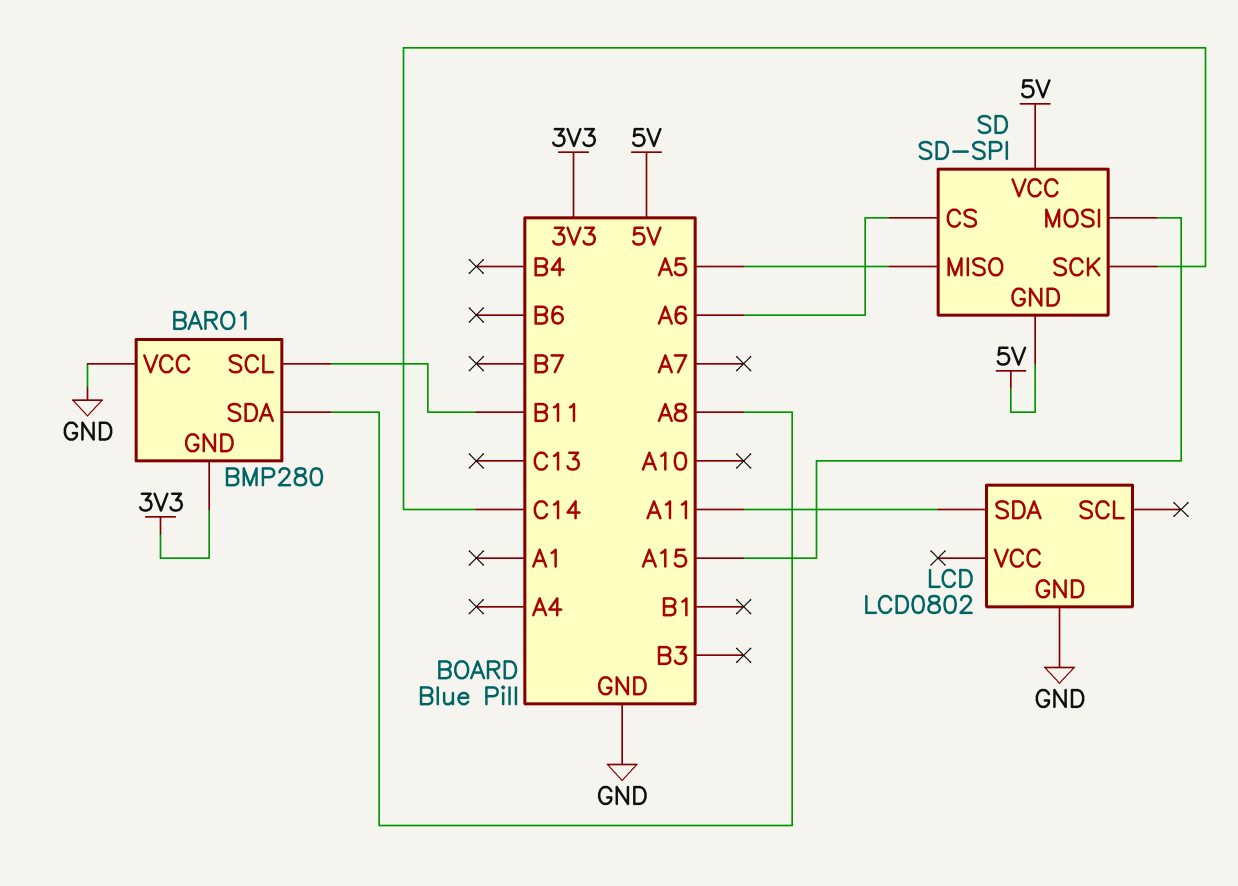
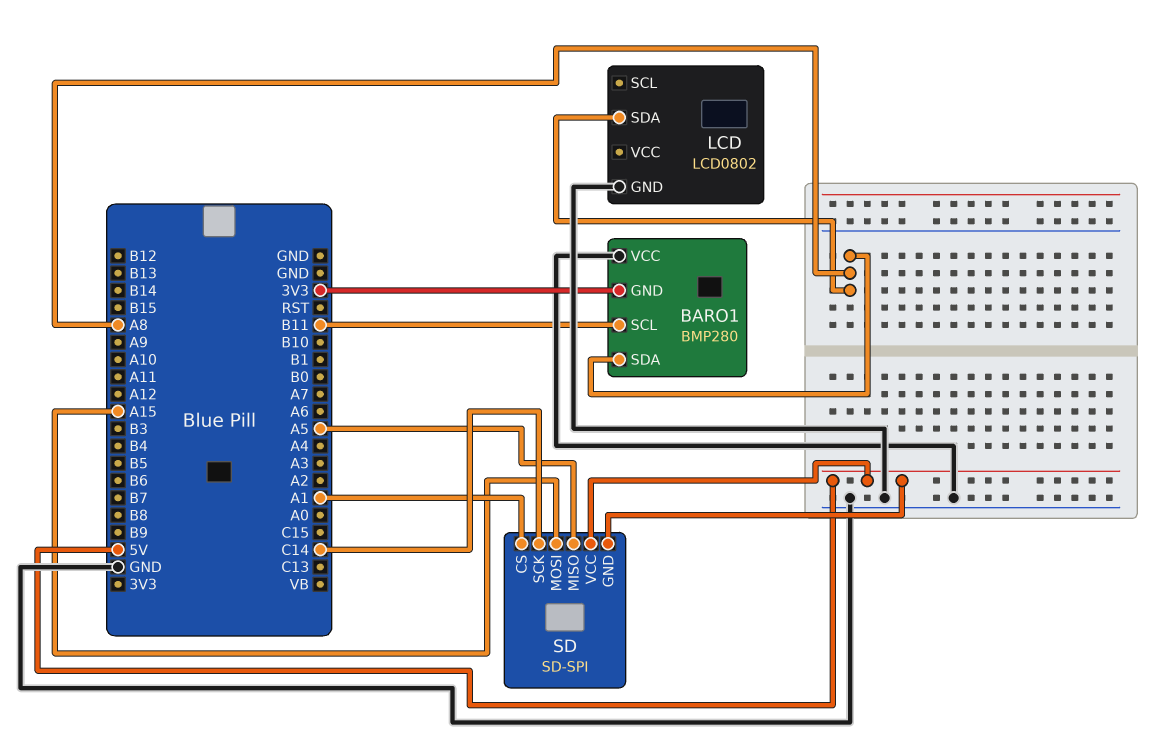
LCD pin SDA: A11 -> A8
SD pin CS: A6 -> A1

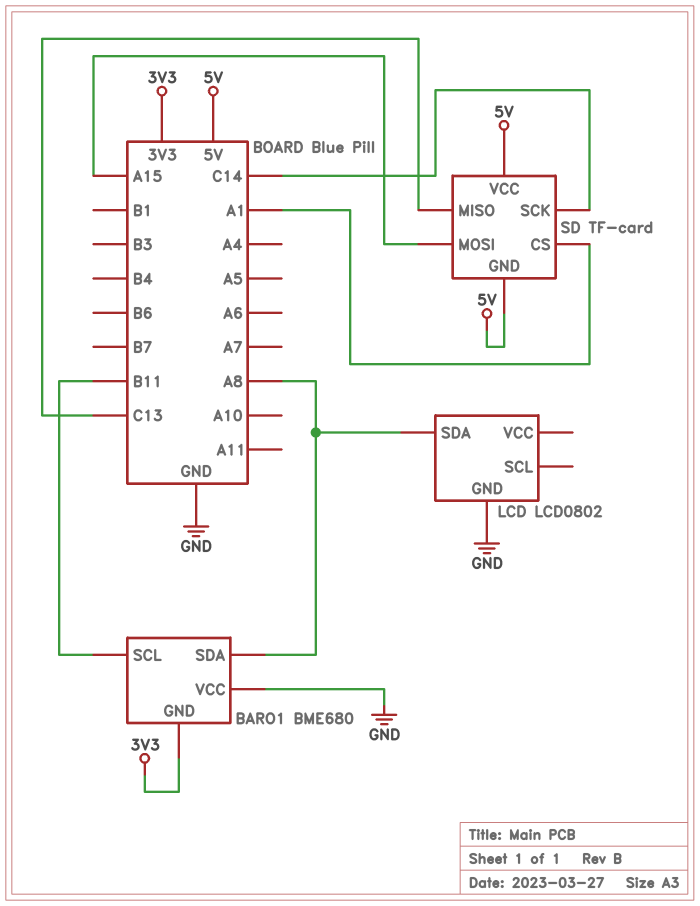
BARO1: BMP280 -> BME680
SD: SD-SPI -> TF-card
SD pin MISO: A5 -> C13

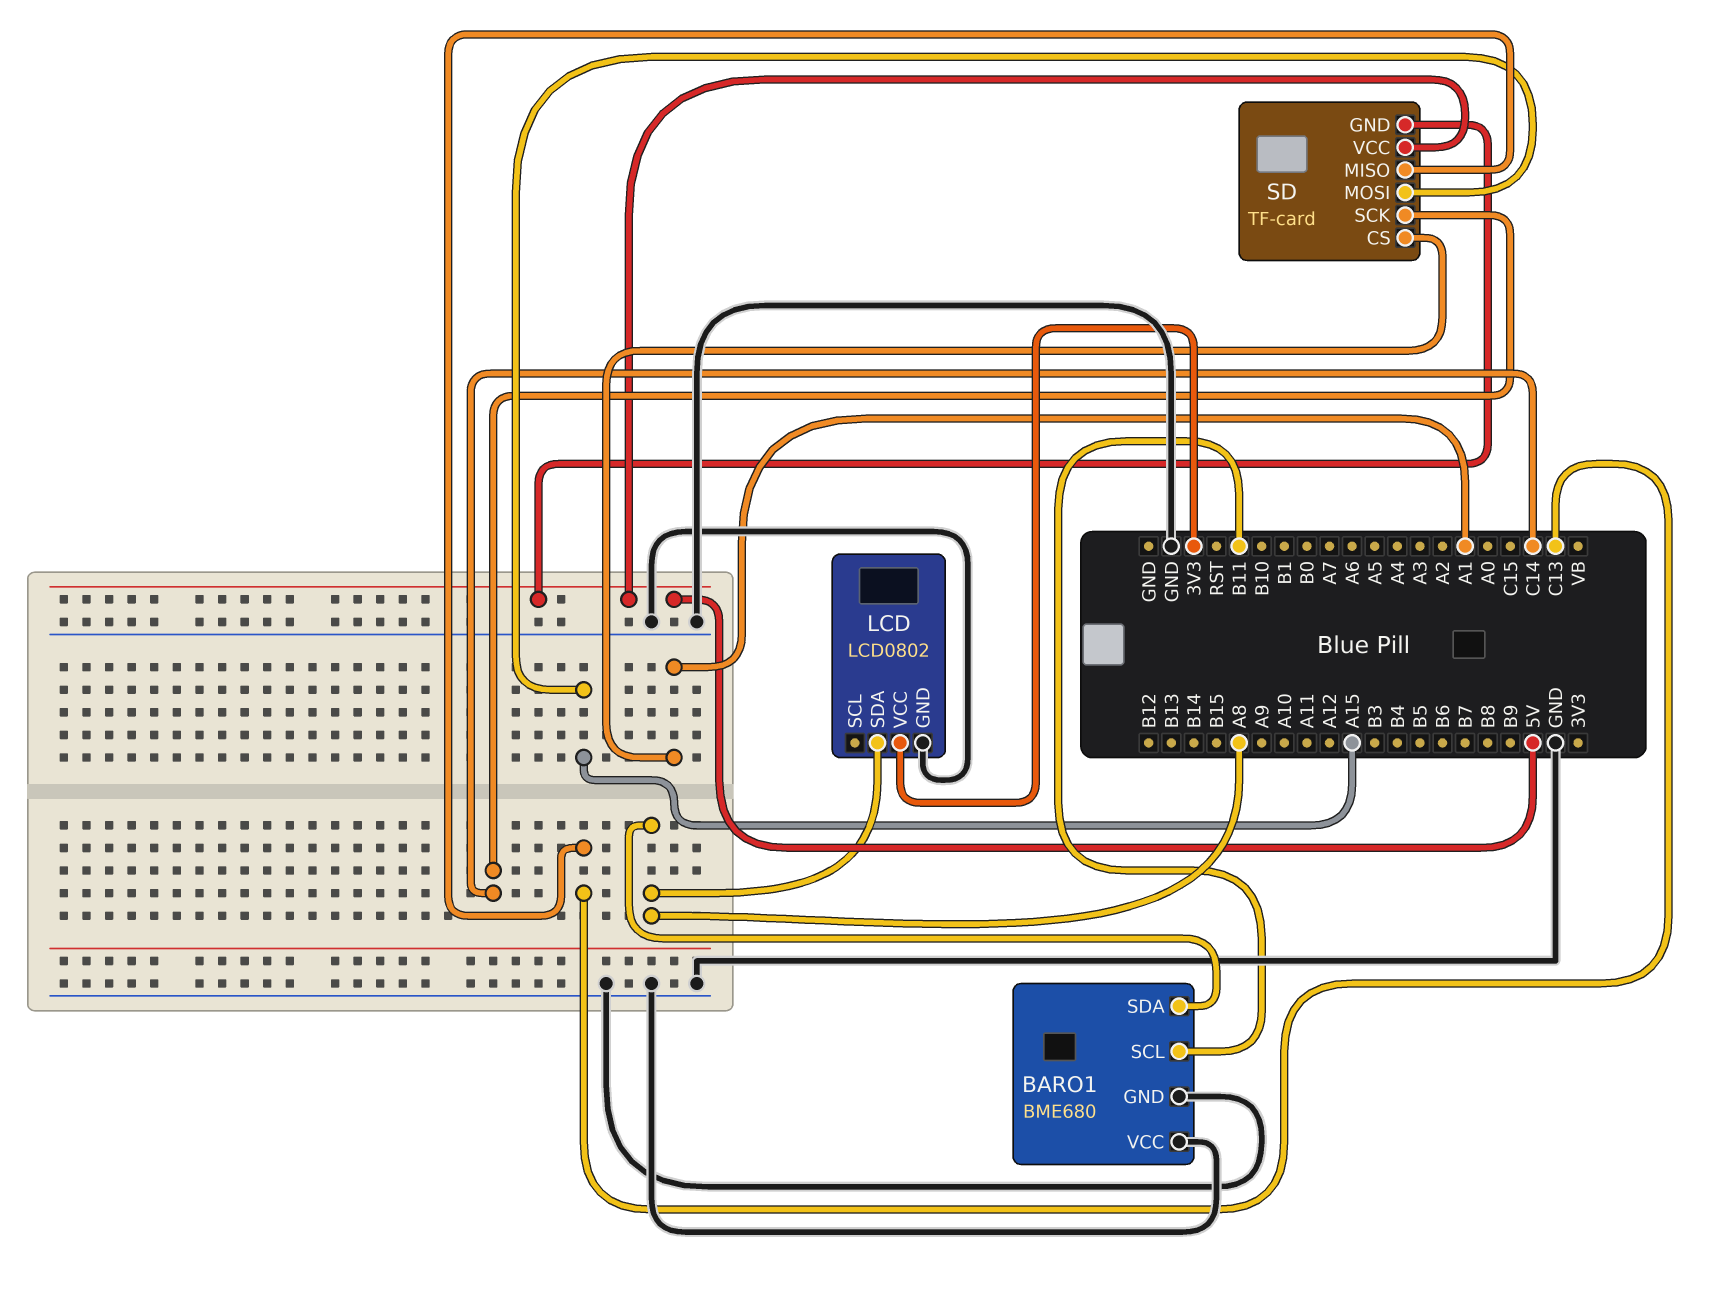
BARO1 pin GND: 3V3 -> GND
LCD pin VCC: none -> 3V3

